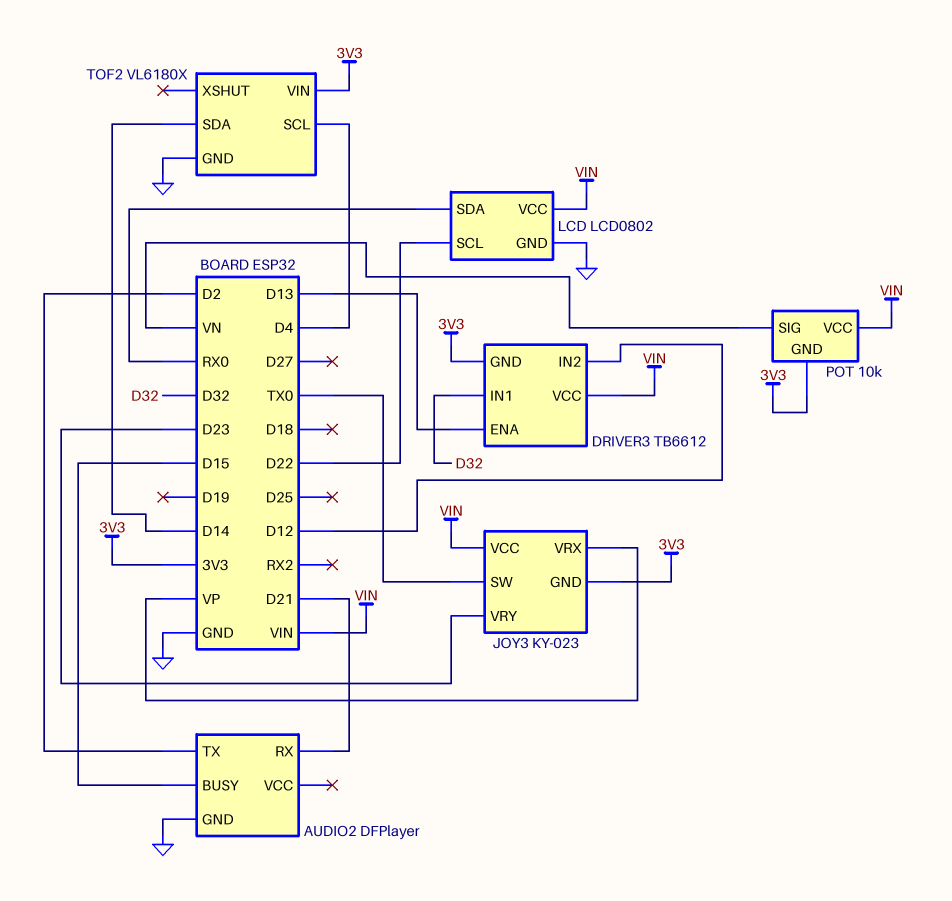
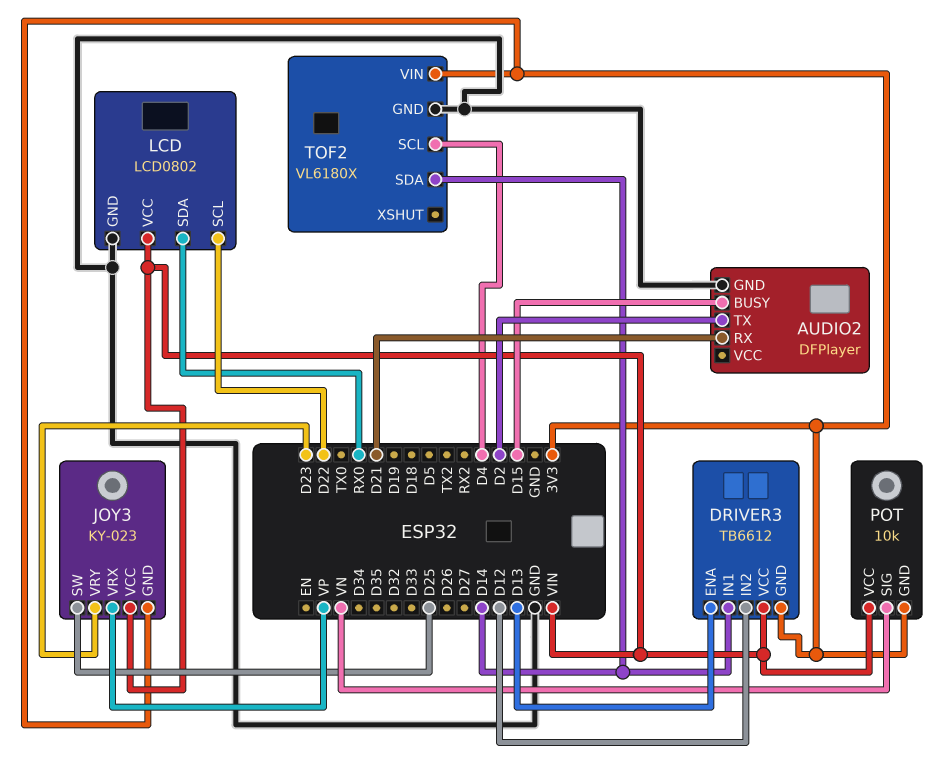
DRIVER3 pin IN1: D32 -> D14
JOY3 pin SW: TX0 -> D25

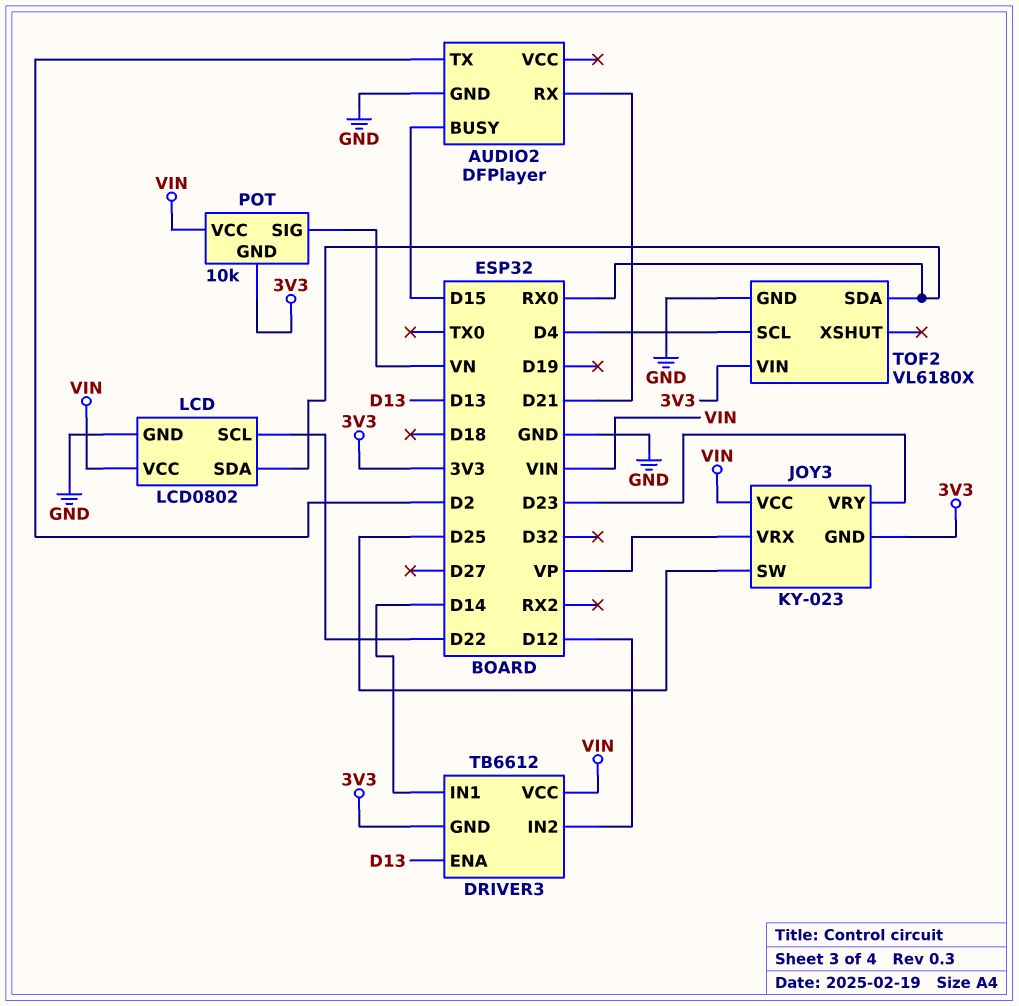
TOF2 pin SDA: D14 -> RX0

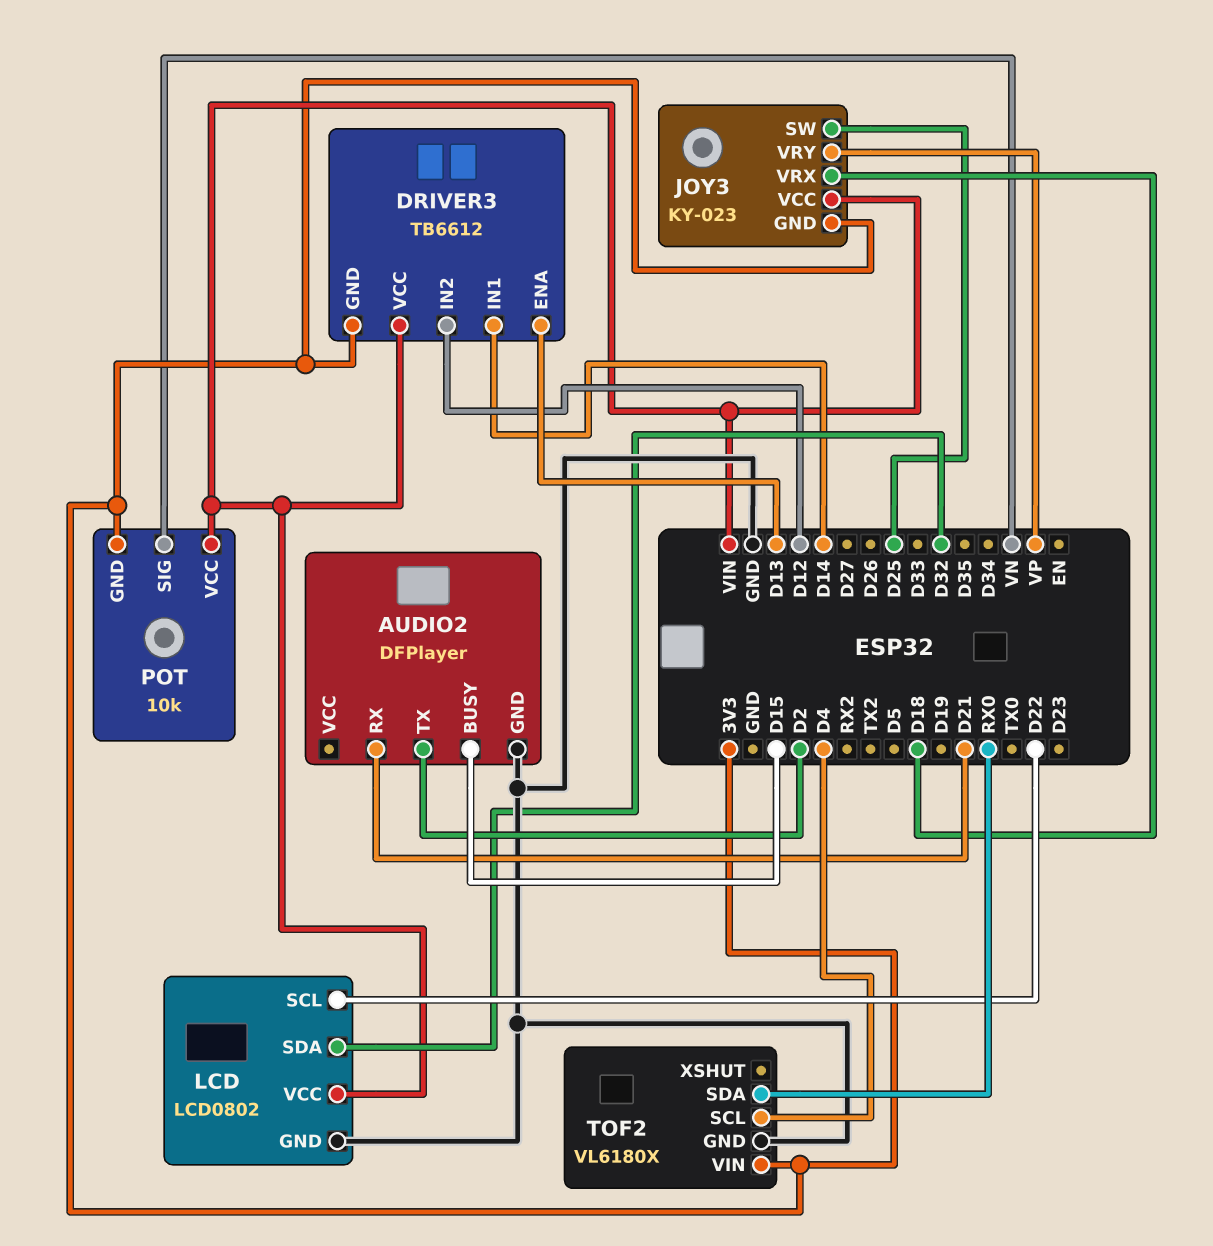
JOY3 pin VRX: VP -> D18
JOY3 pin VRY: D23 -> VP
LCD pin SDA: RX0 -> D32

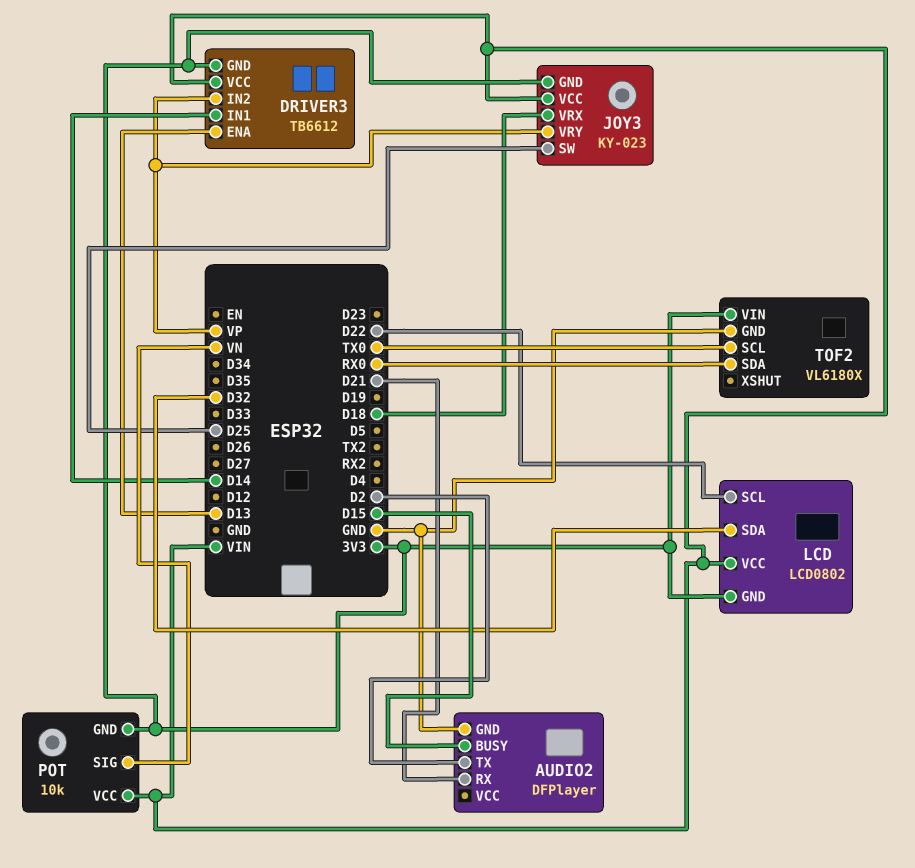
DRIVER3 pin IN2: D12 -> VP
LCD pin GND: GND -> 3V3
TOF2 pin SCL: D4 -> TX0

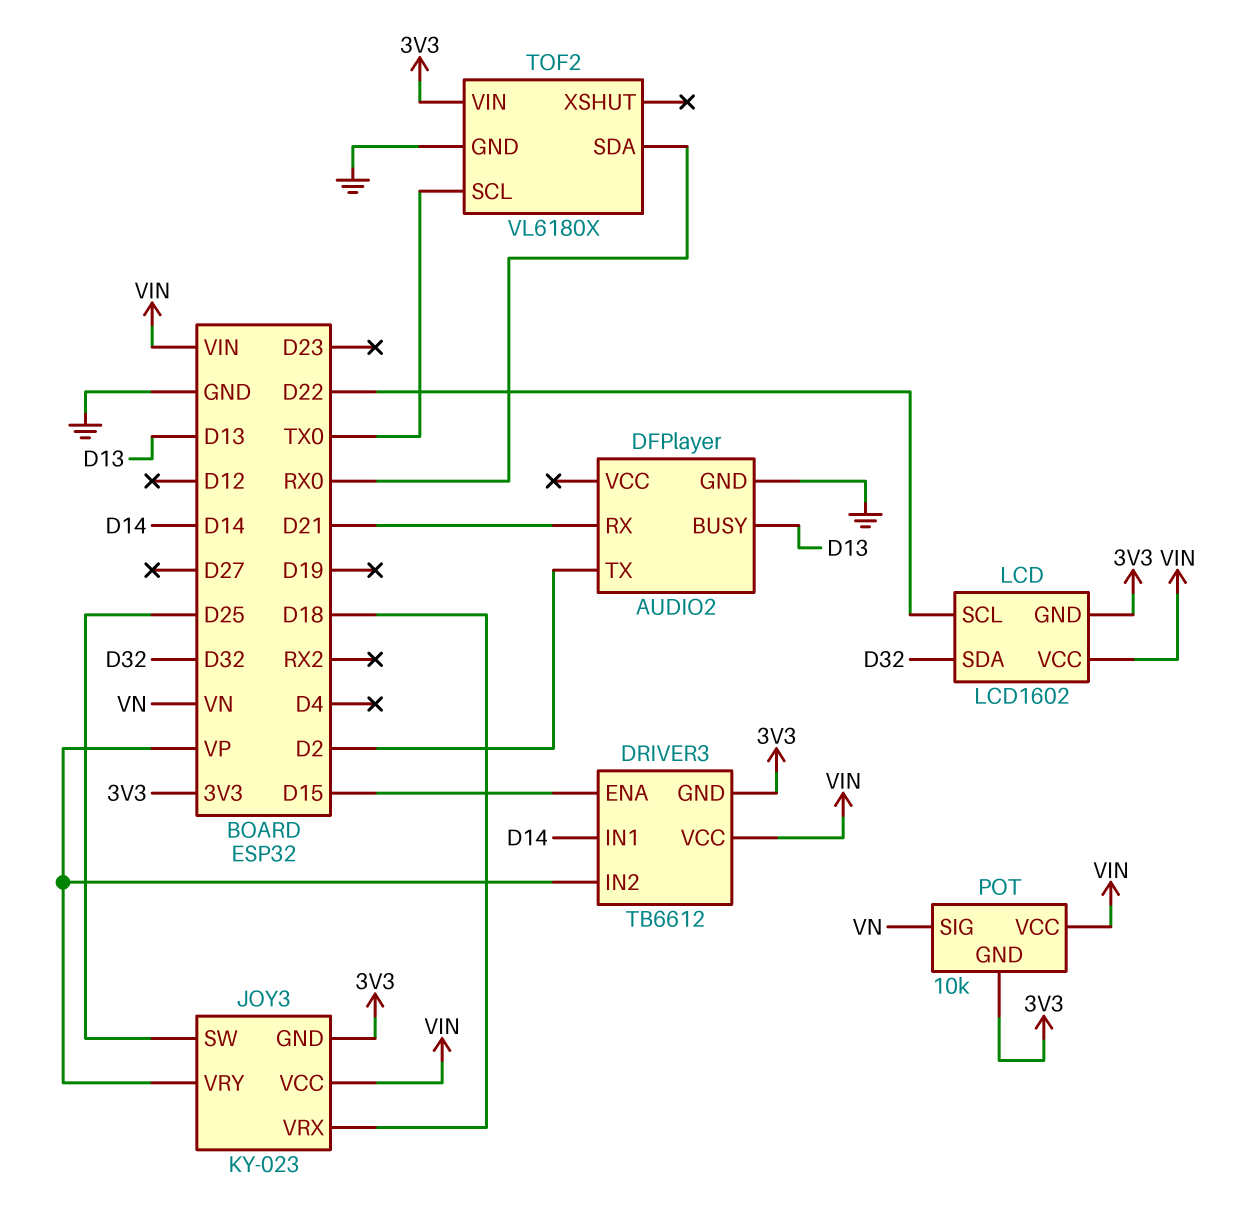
AUDIO2 pin BUSY: D15 -> D13
DRIVER3 pin ENA: D13 -> D15
LCD: LCD0802 -> LCD1602

